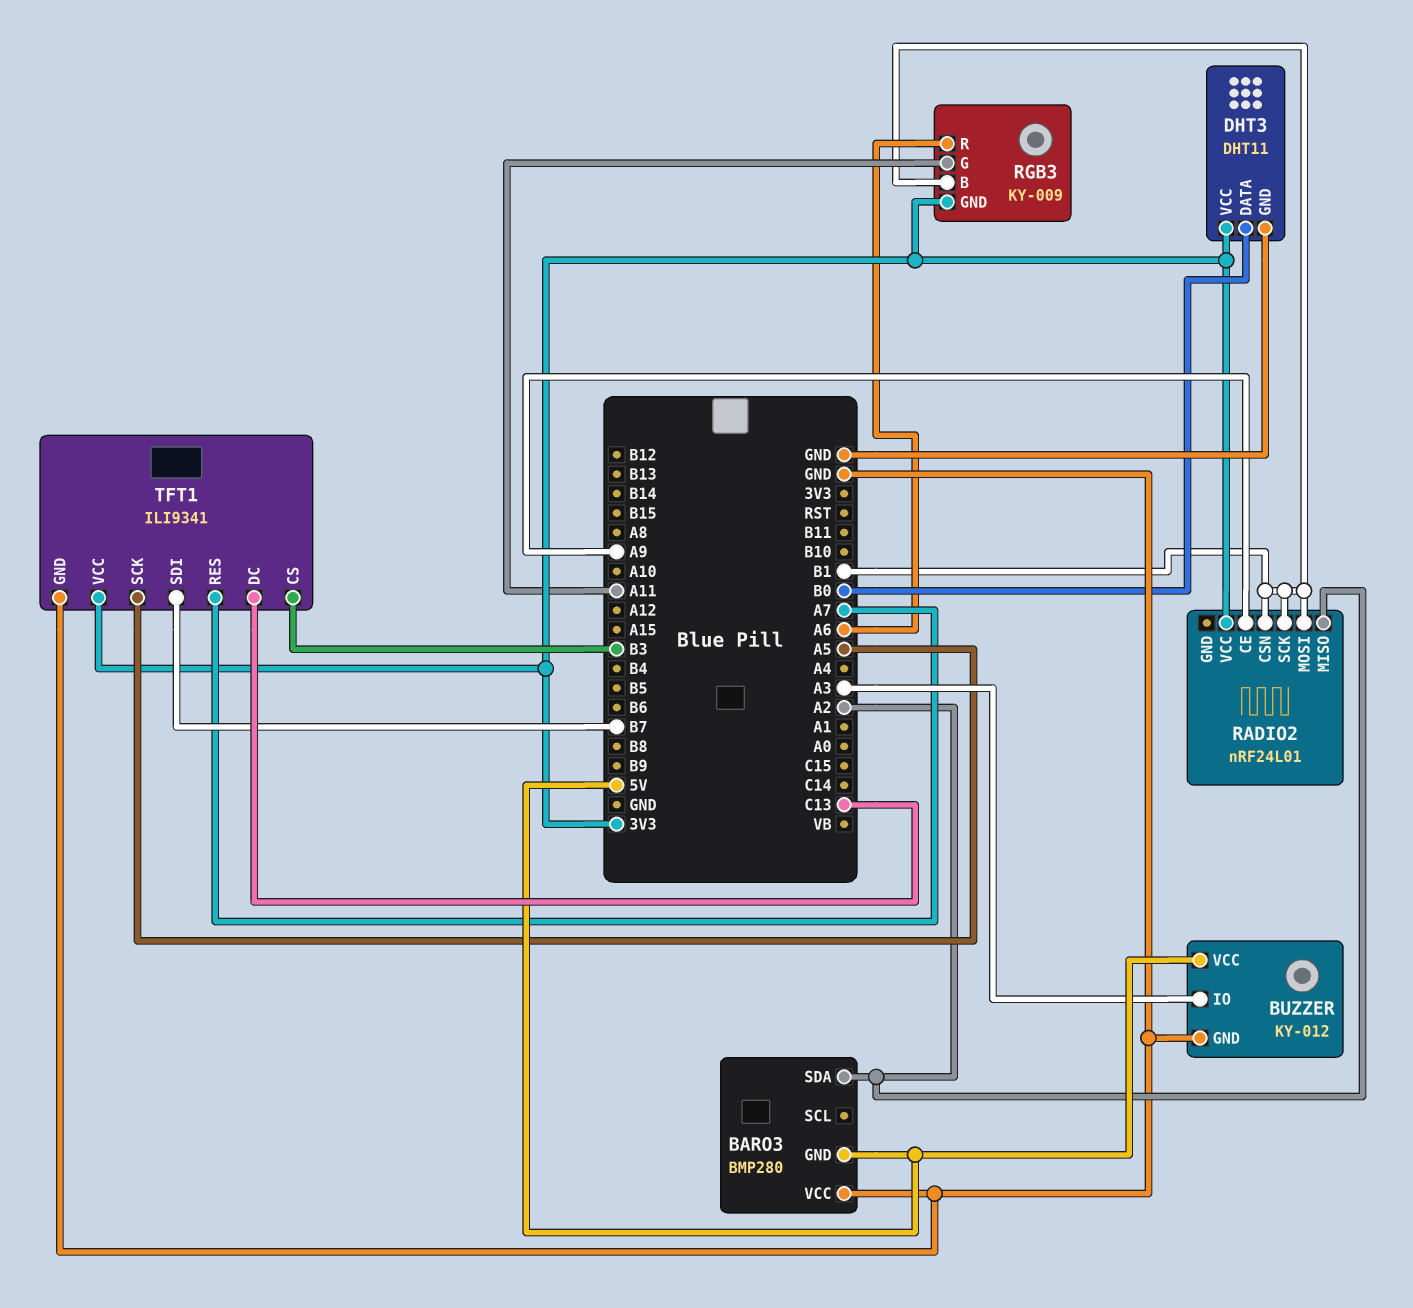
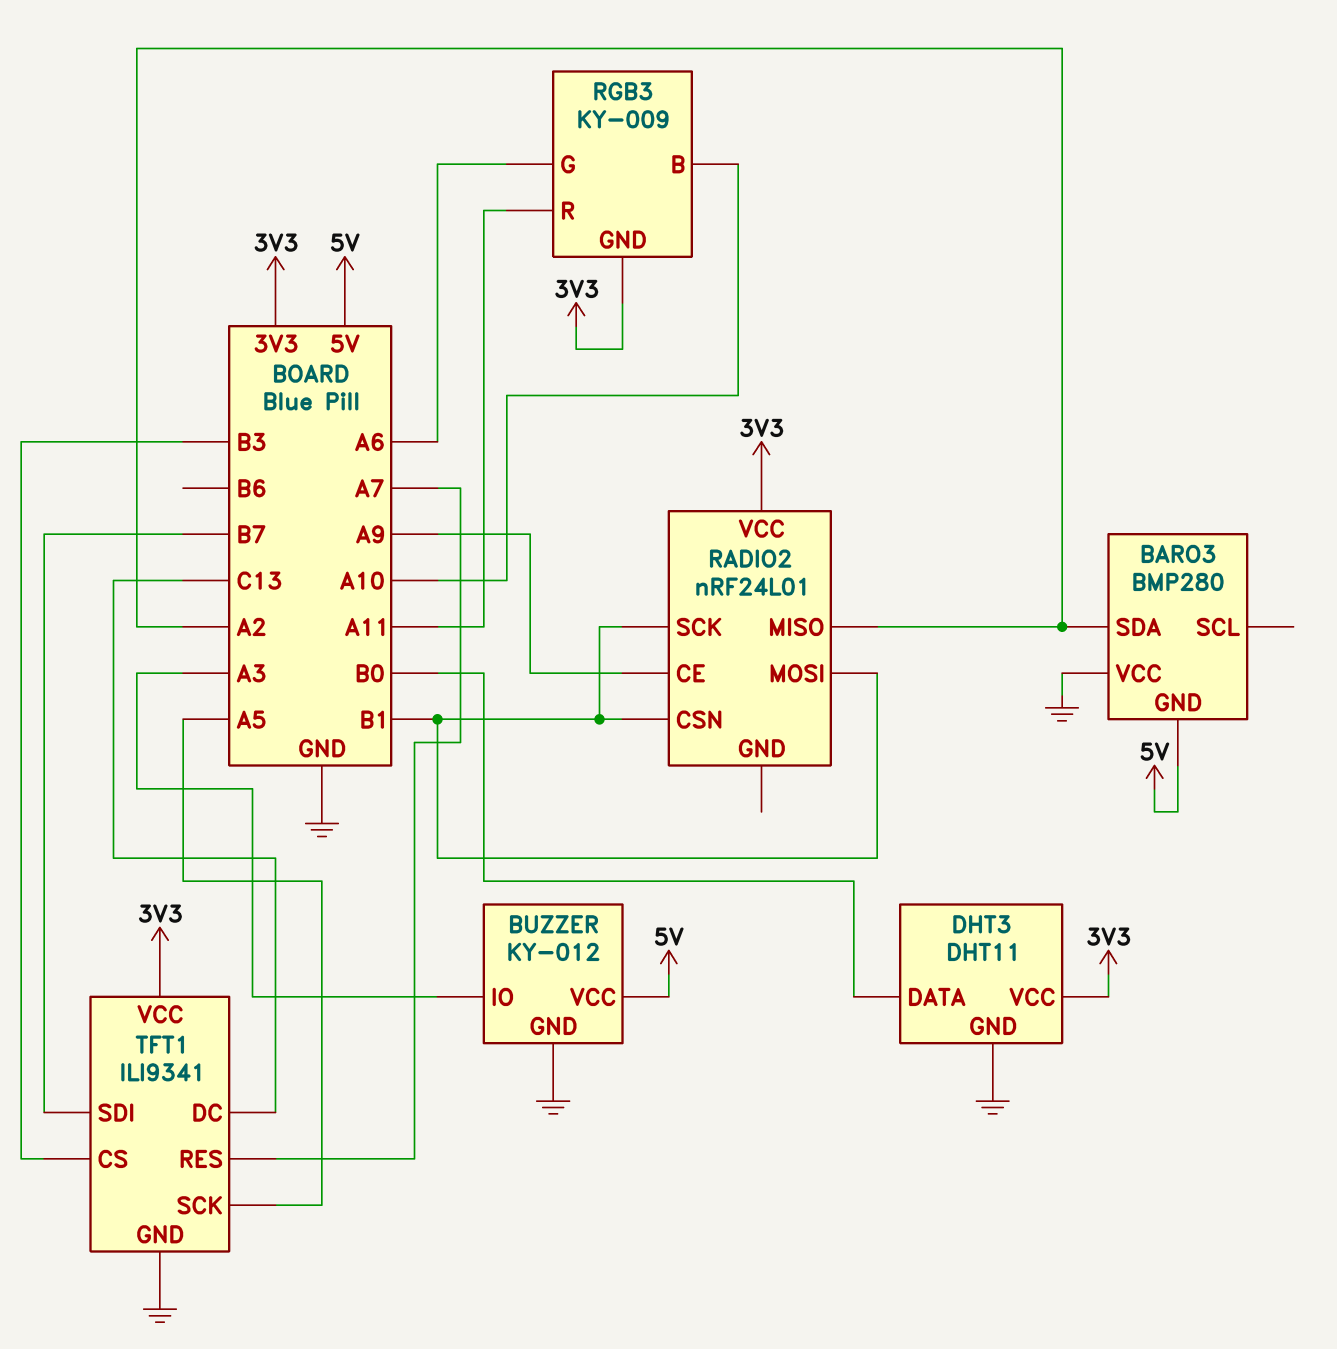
RGB3 pin B: B1 -> A10
RGB3 pin G: A11 -> A6
RGB3 pin R: A6 -> A11

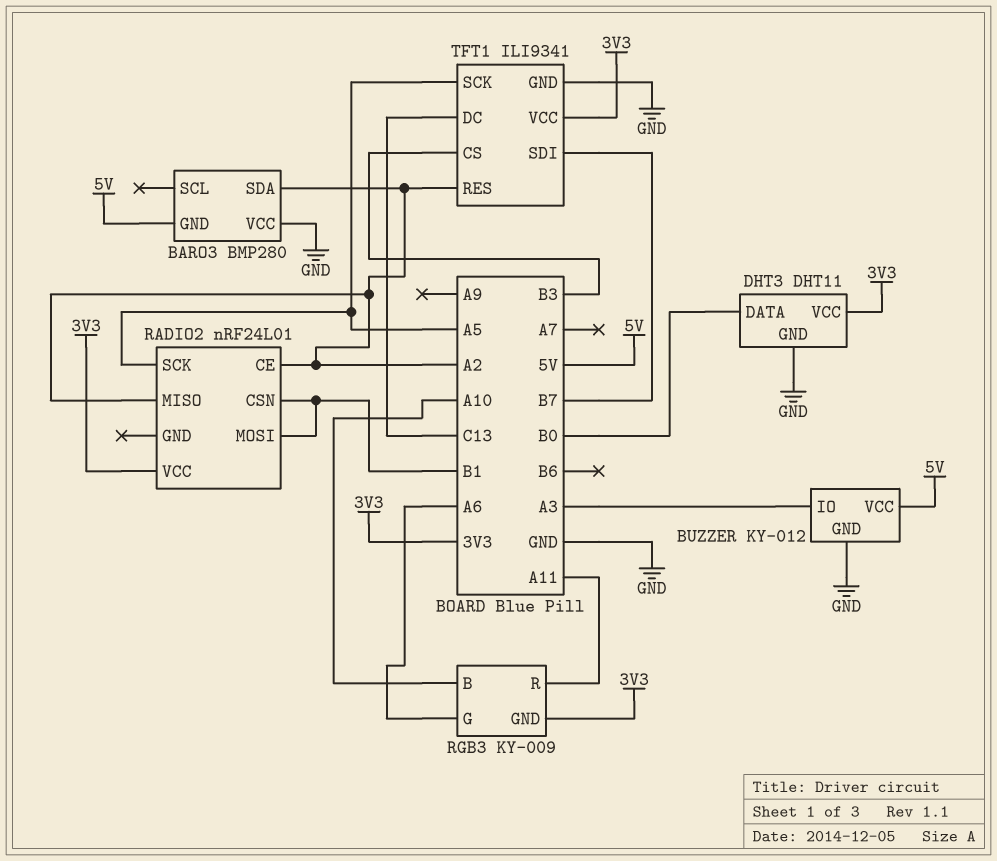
RADIO2 pin CE: A9 -> A2
RADIO2 pin SCK: B1 -> A5
TFT1 pin RES: A7 -> A2

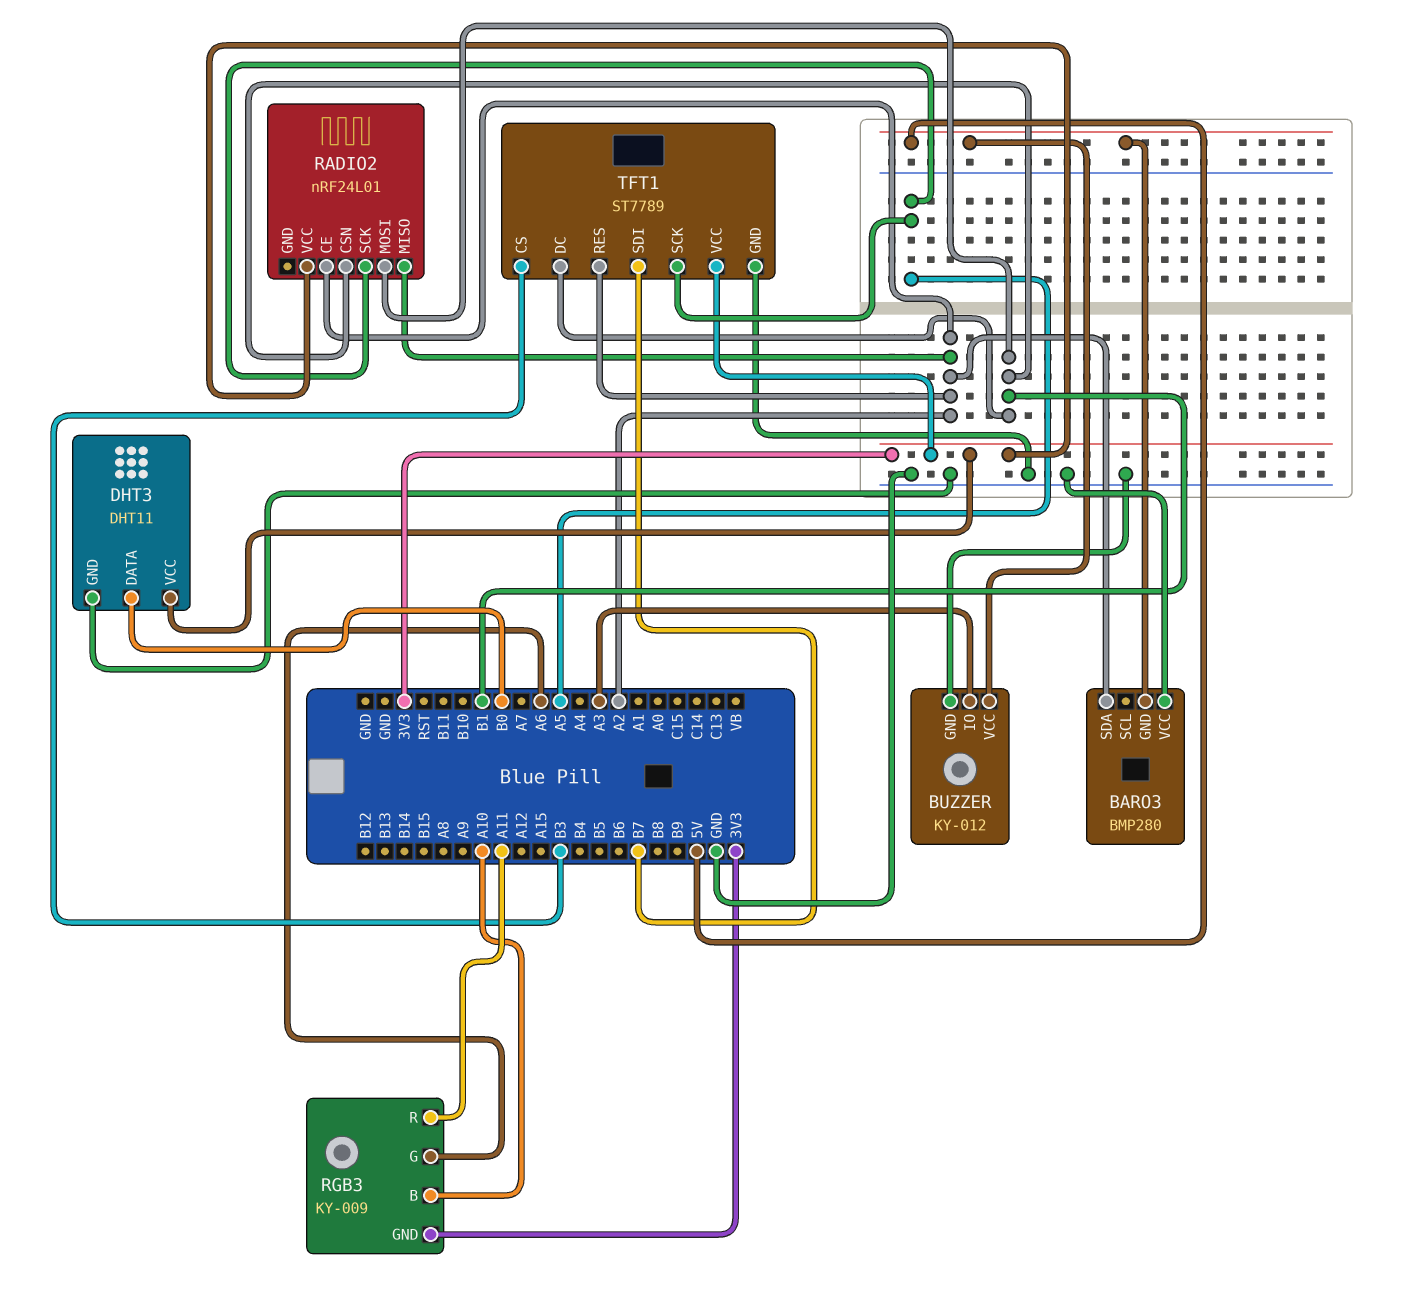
TFT1: ILI9341 -> ST7789
TFT1 pin DC: C13 -> B1

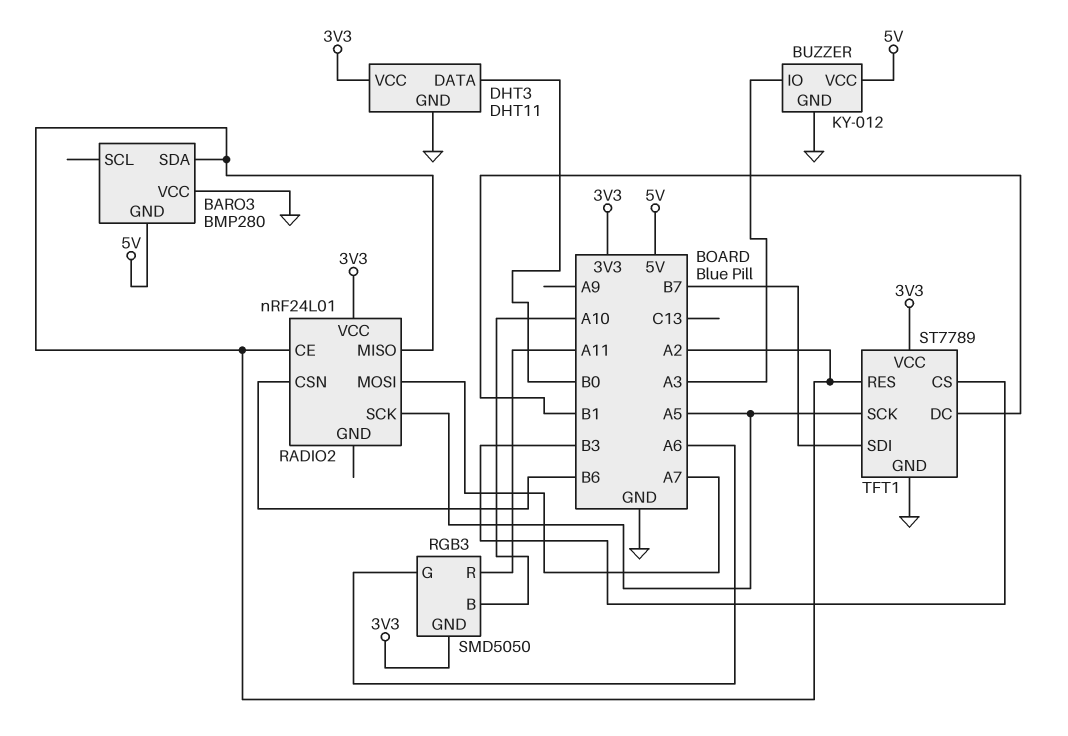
RADIO2 pin CSN: B1 -> B6
RADIO2 pin MOSI: B1 -> A7
RGB3: KY-009 -> SMD5050

